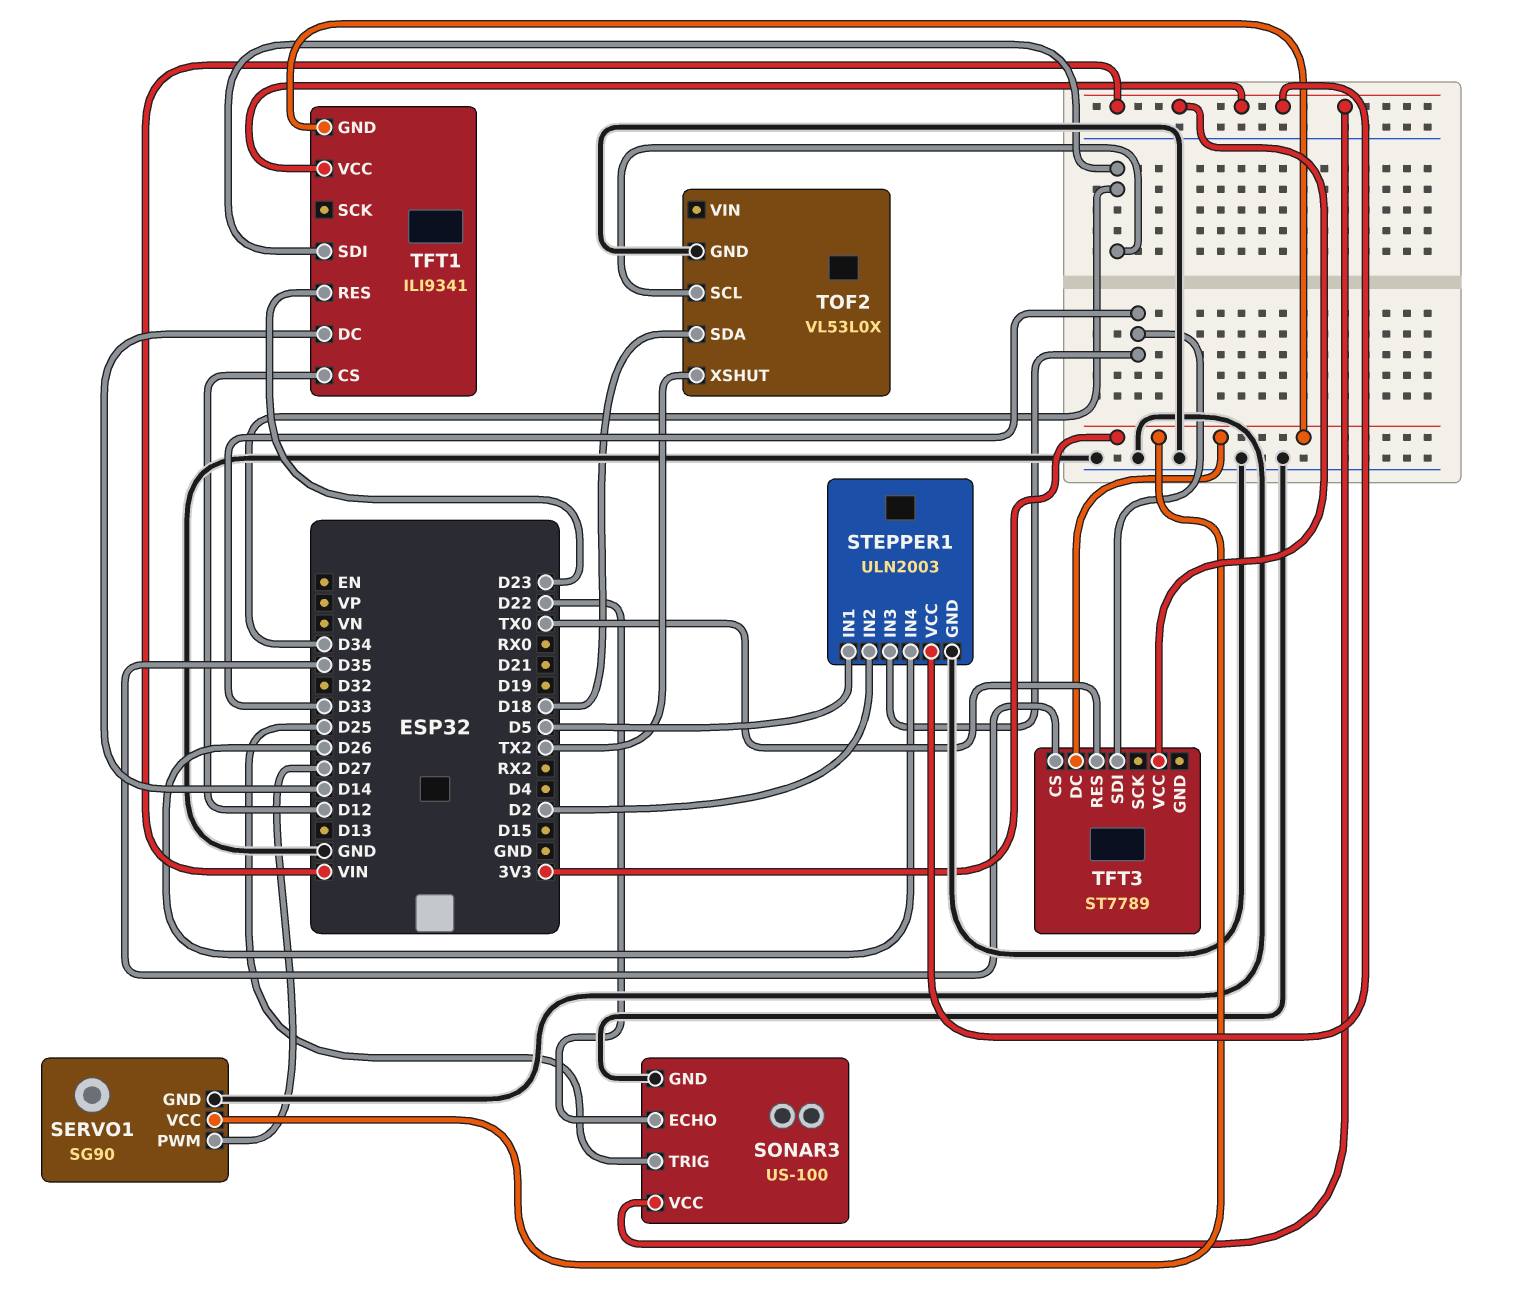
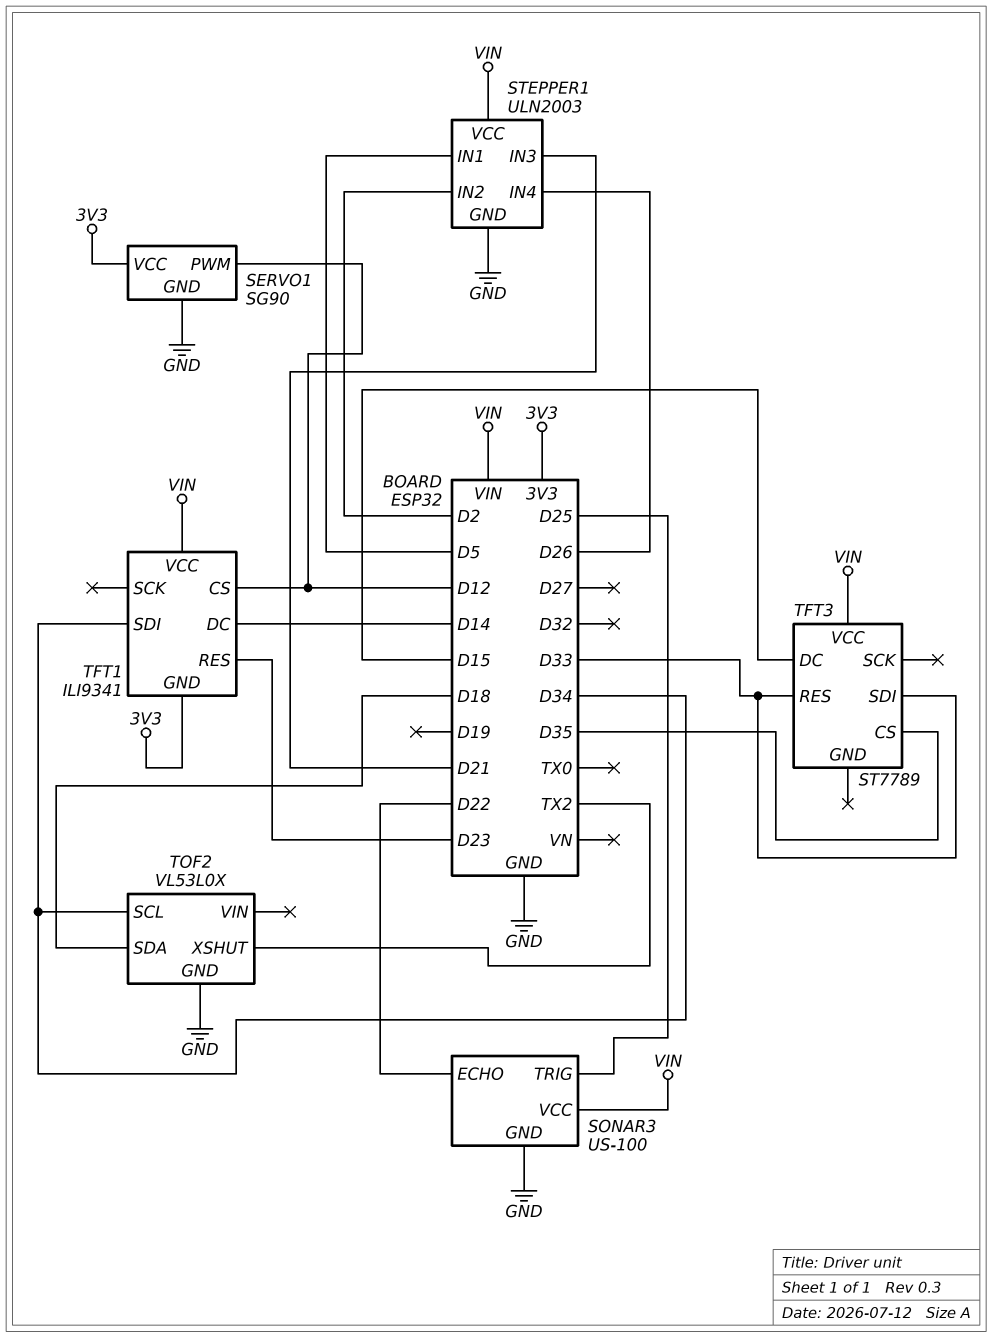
SERVO1 pin PWM: D27 -> D12
STEPPER1 pin IN3: D33 -> D21
TFT3 pin DC: 3V3 -> D15
TFT3 pin RES: TX0 -> D33

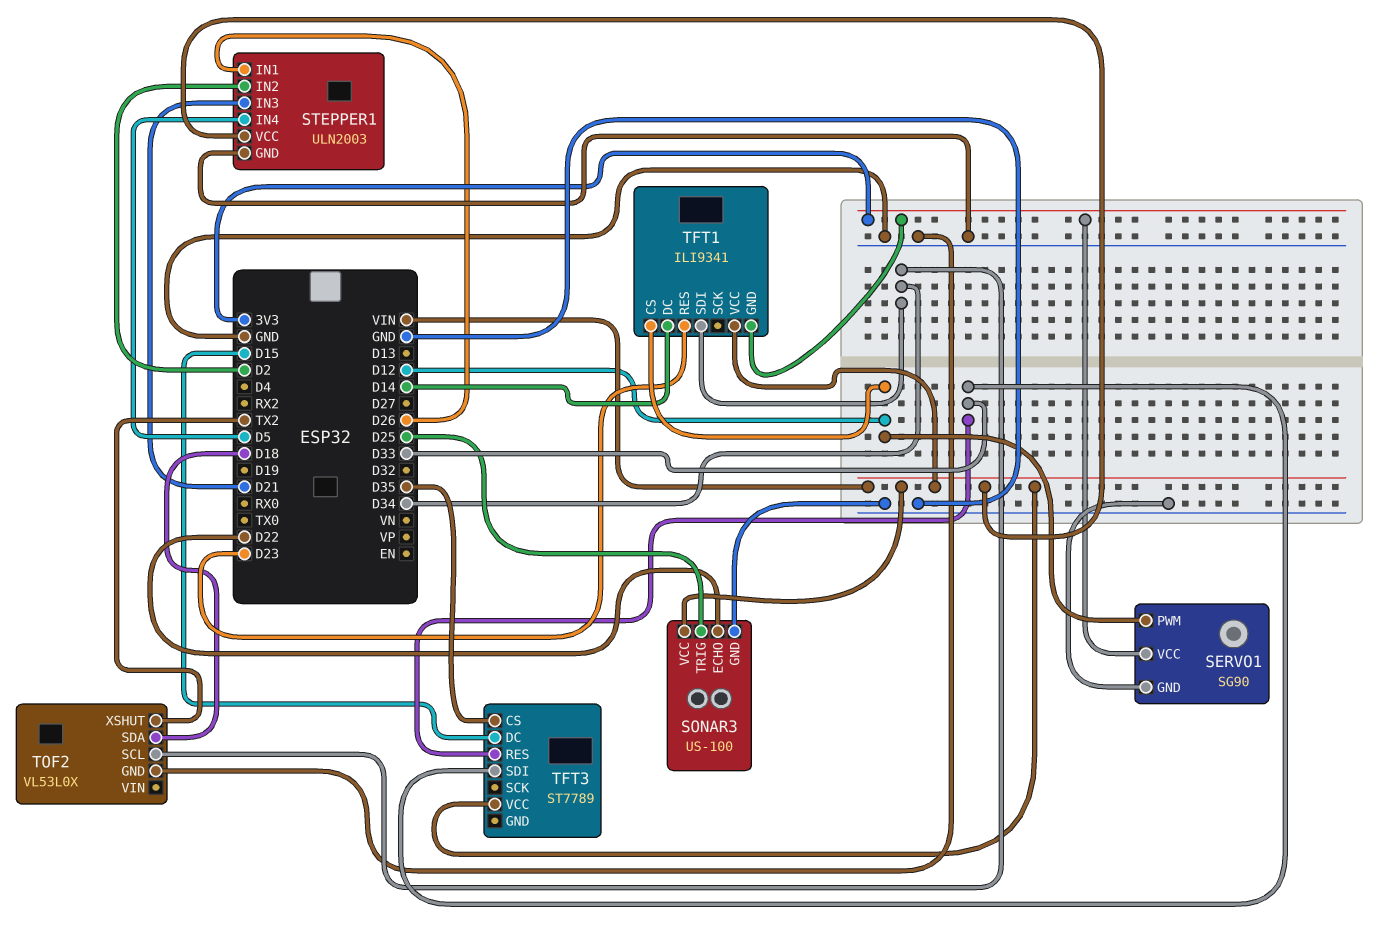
STEPPER1 pin IN1: D5 -> D26
STEPPER1 pin IN4: D26 -> D5

